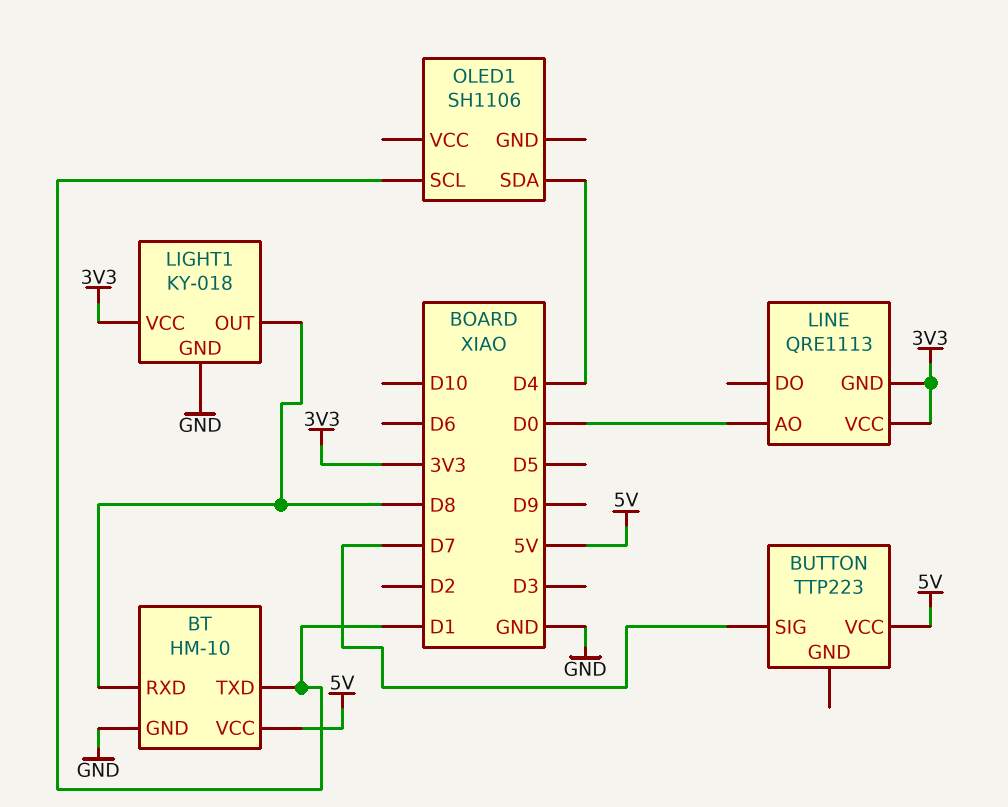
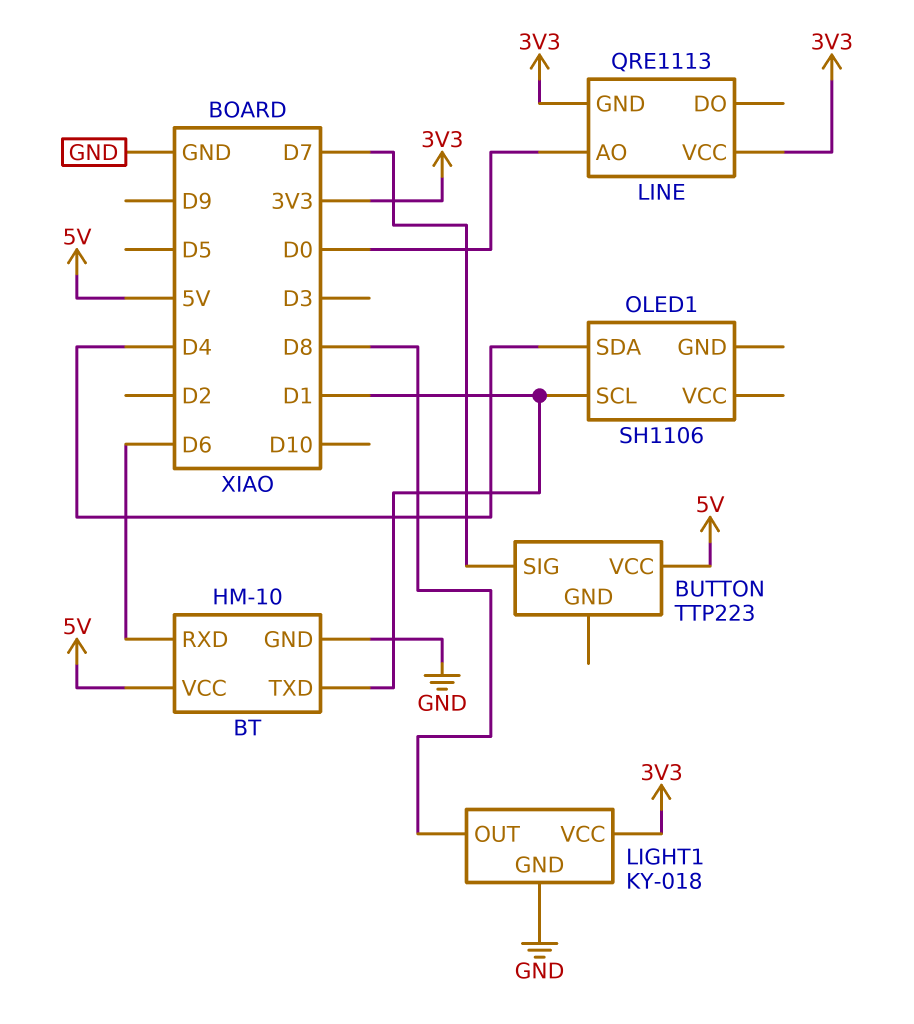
BT pin RXD: D8 -> D6

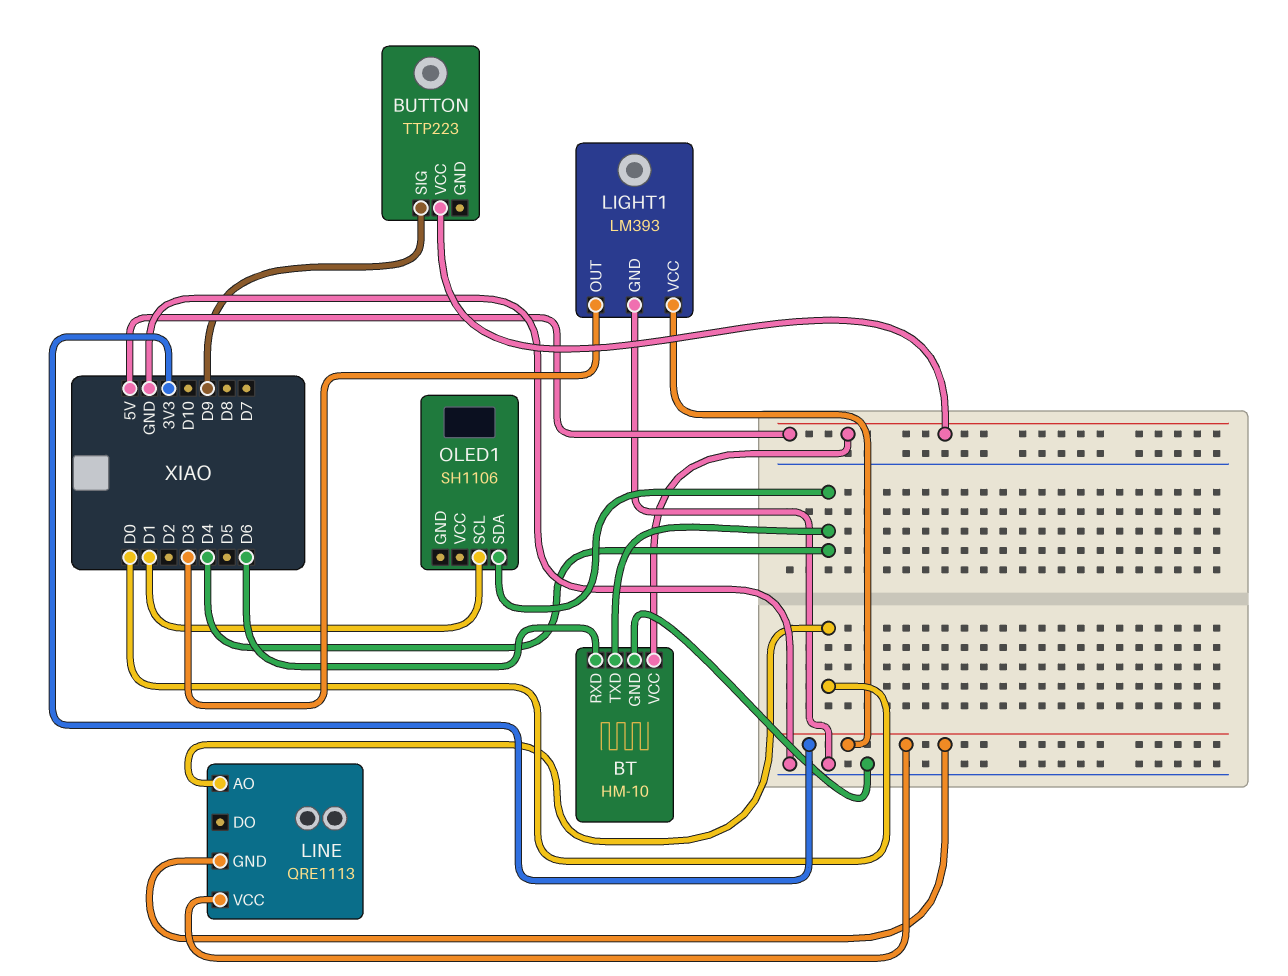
BT pin TXD: D1 -> D4
BUTTON pin SIG: D7 -> D9
LIGHT1: KY-018 -> LM393
LIGHT1 pin OUT: D8 -> D3

